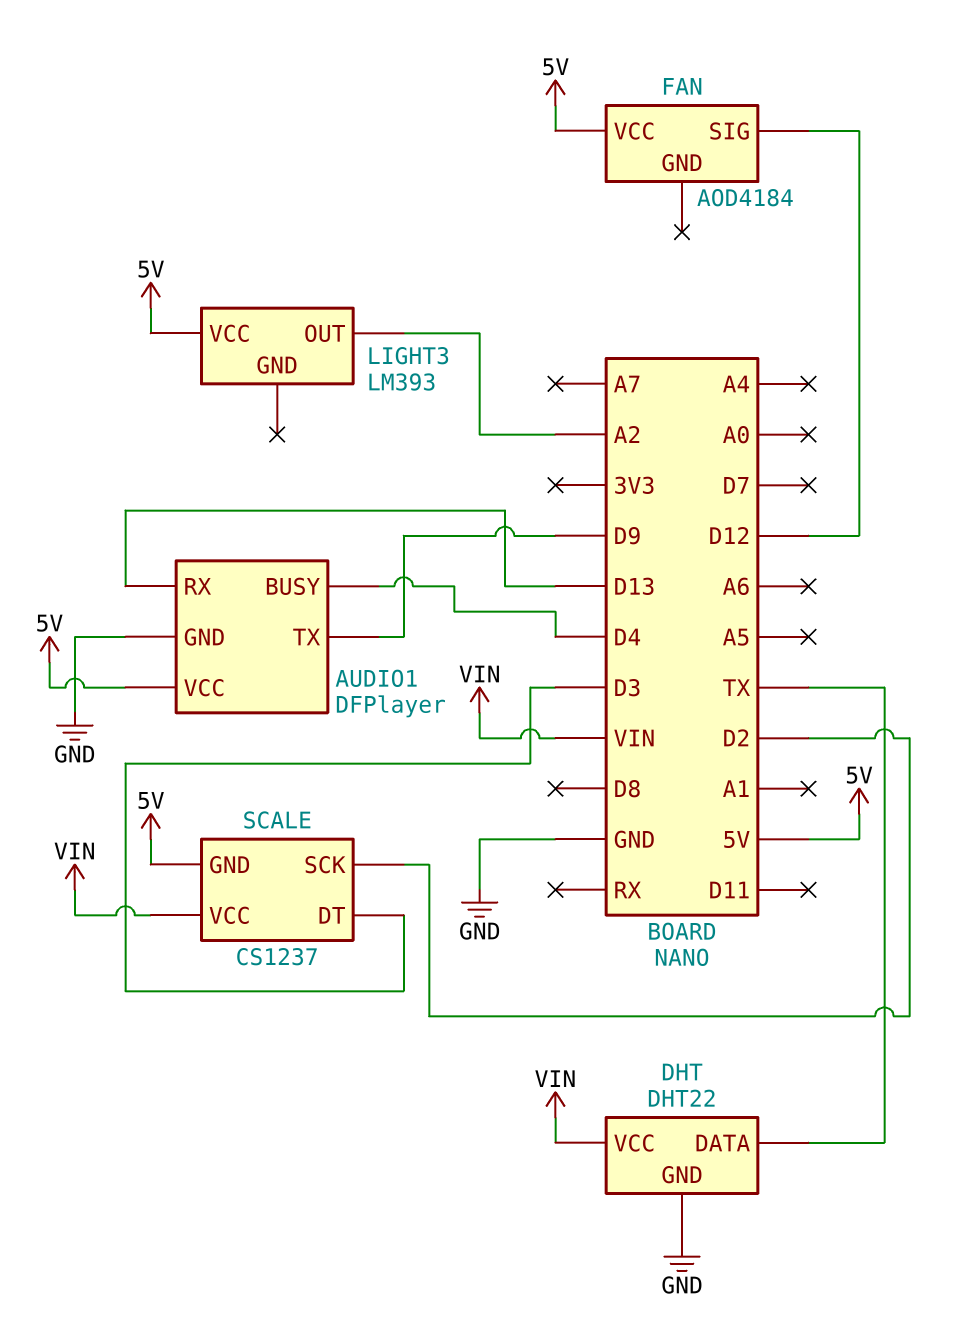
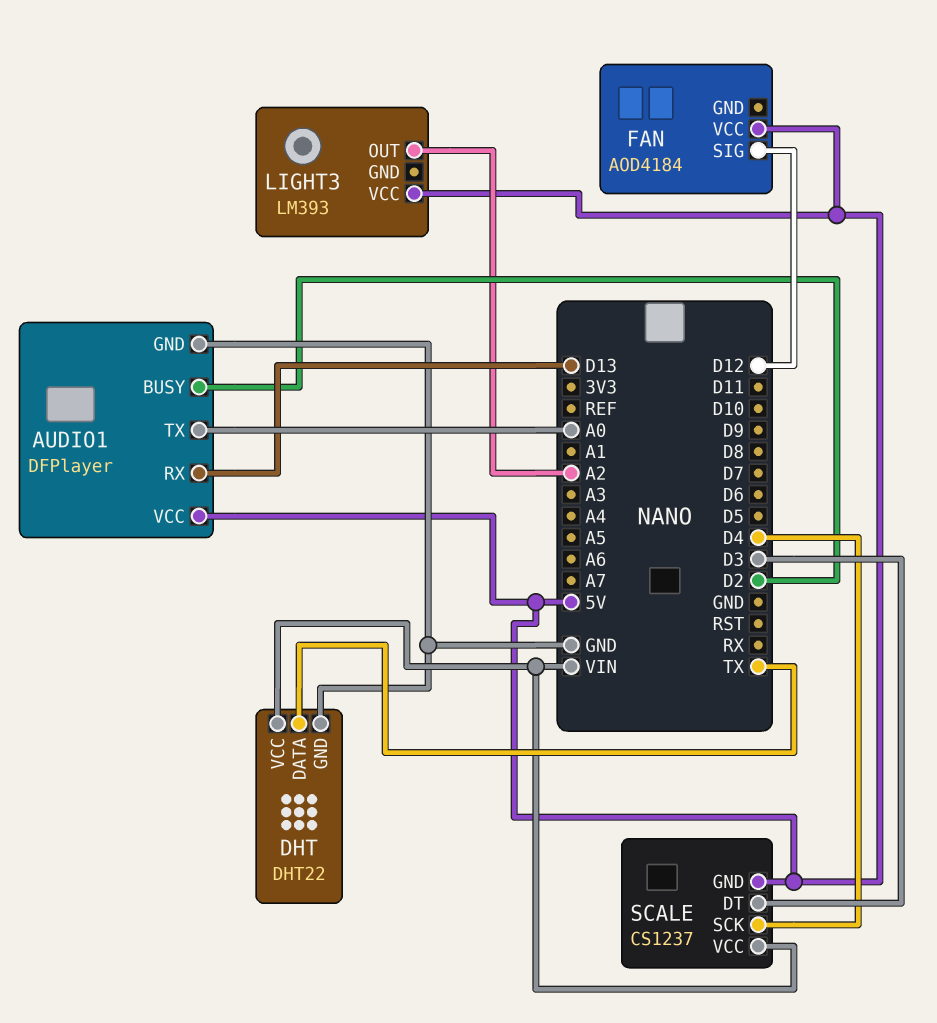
AUDIO1 pin BUSY: D4 -> D2
AUDIO1 pin TX: D9 -> A0
SCALE pin SCK: D2 -> D4

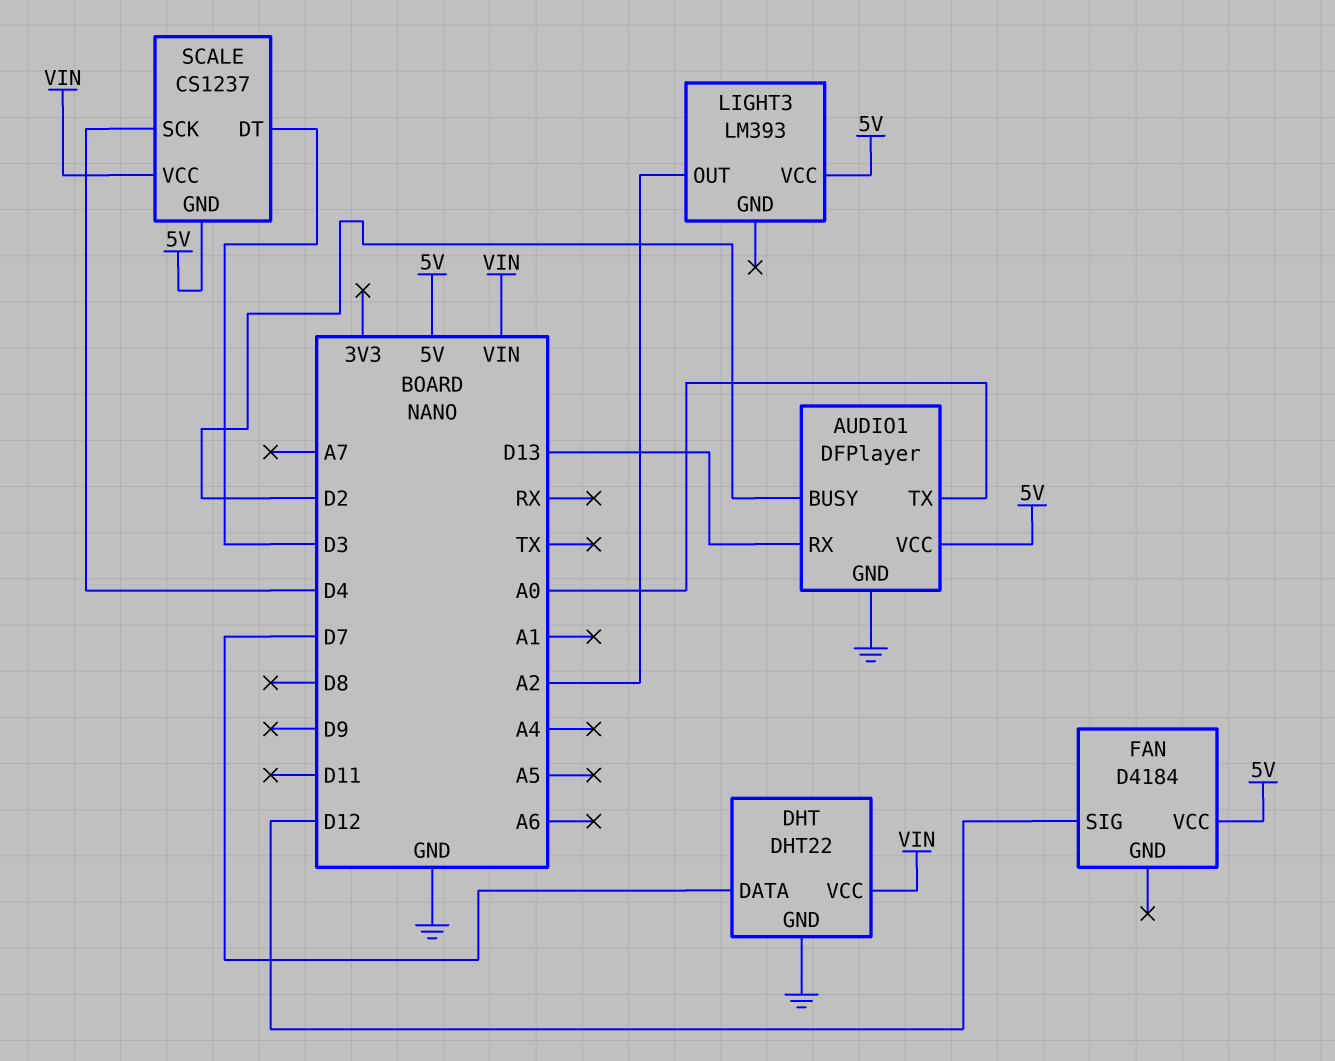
DHT pin DATA: TX -> D7
FAN: AOD4184 -> D4184

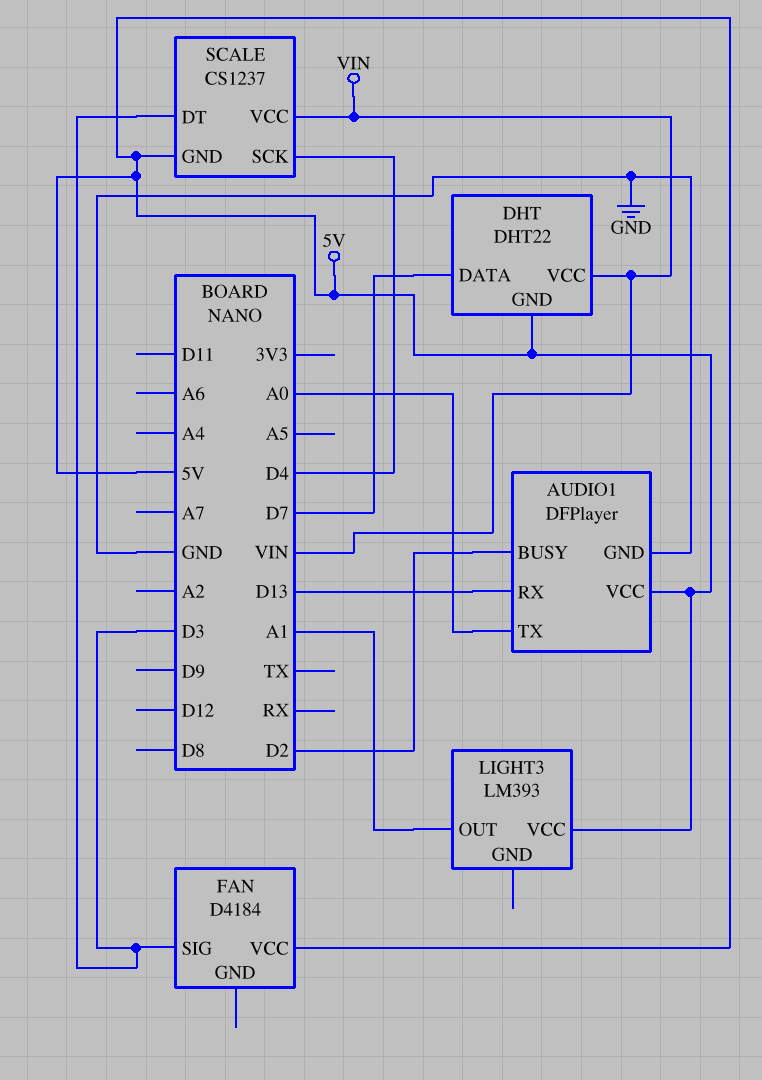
DHT pin GND: GND -> 5V
FAN pin SIG: D12 -> D3
LIGHT3 pin OUT: A2 -> A1

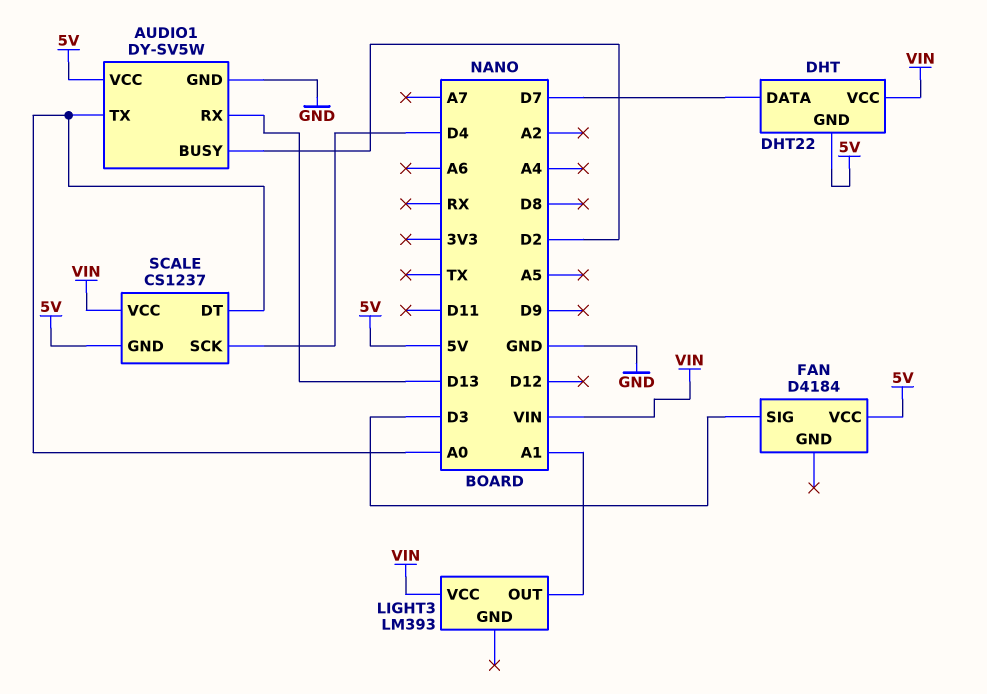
AUDIO1: DFPlayer -> DY-SV5W
LIGHT3 pin VCC: 5V -> VIN
SCALE pin DT: D3 -> A0

